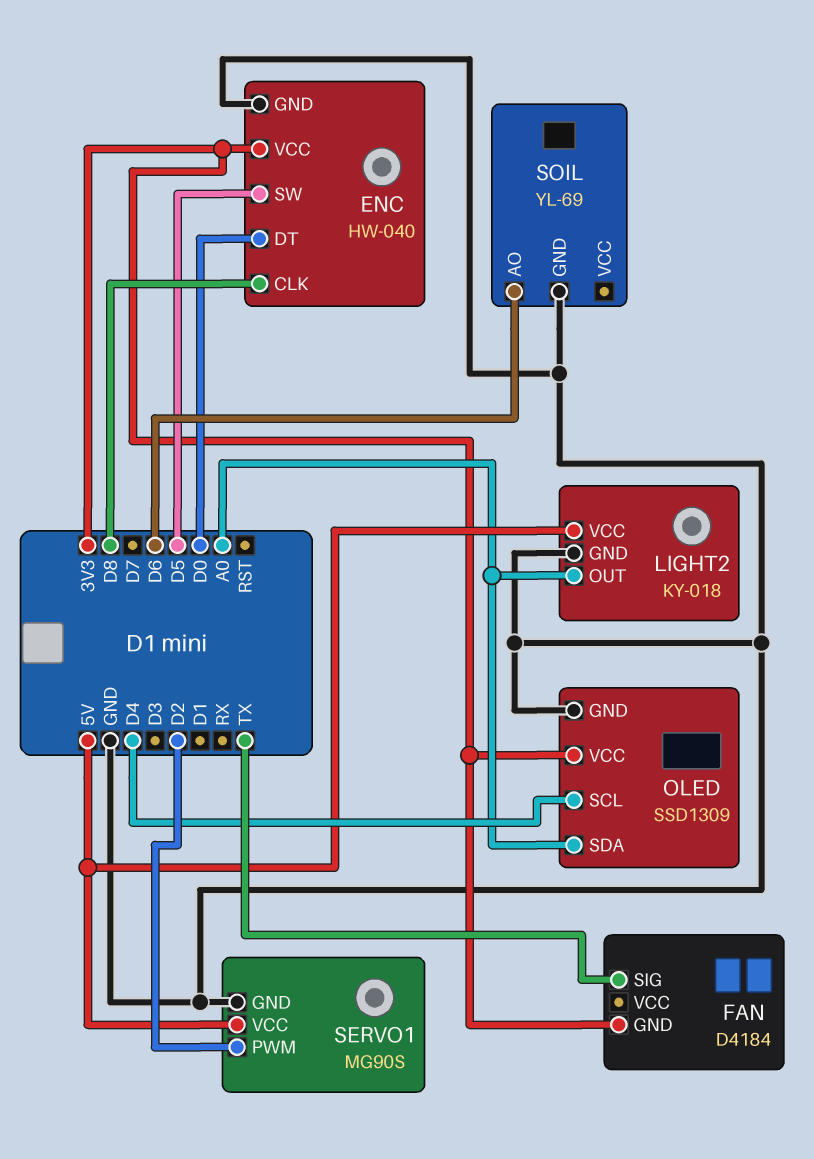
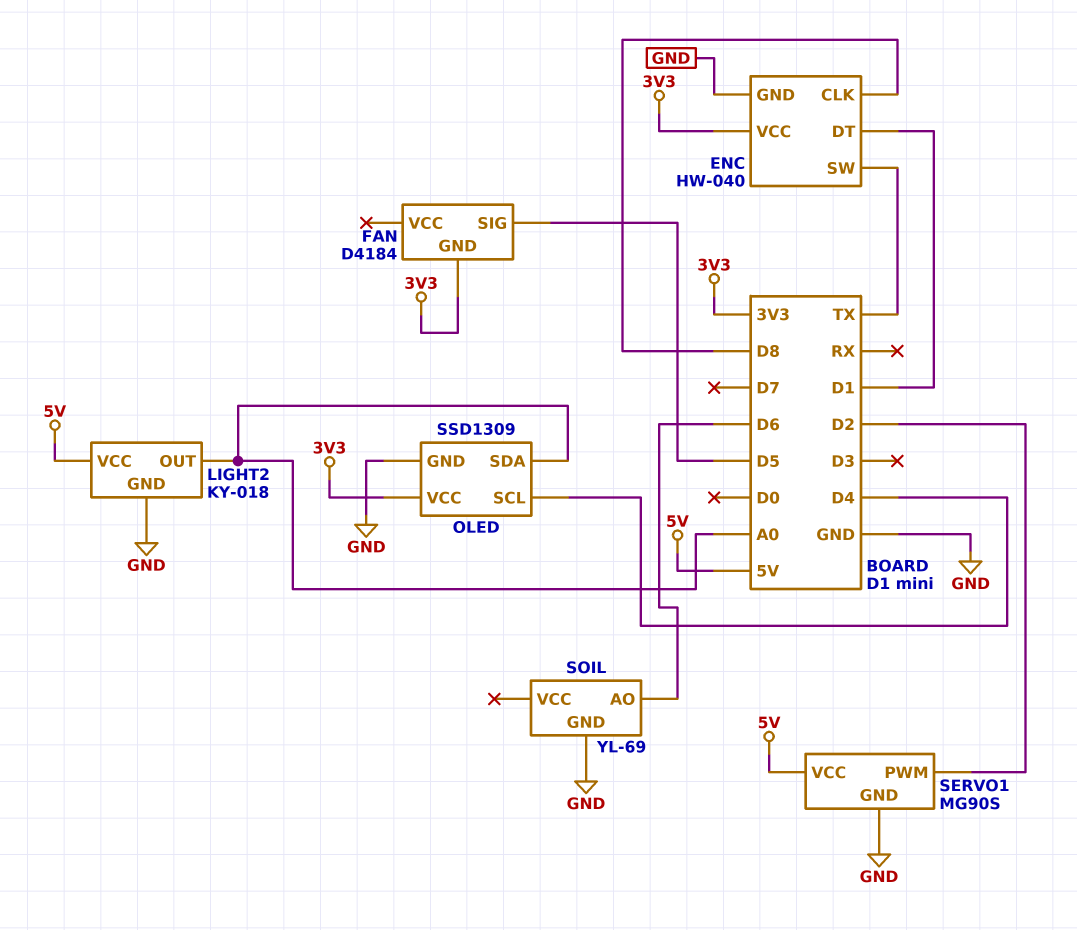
ENC pin DT: D0 -> D1
ENC pin SW: D5 -> TX
FAN pin SIG: TX -> D5

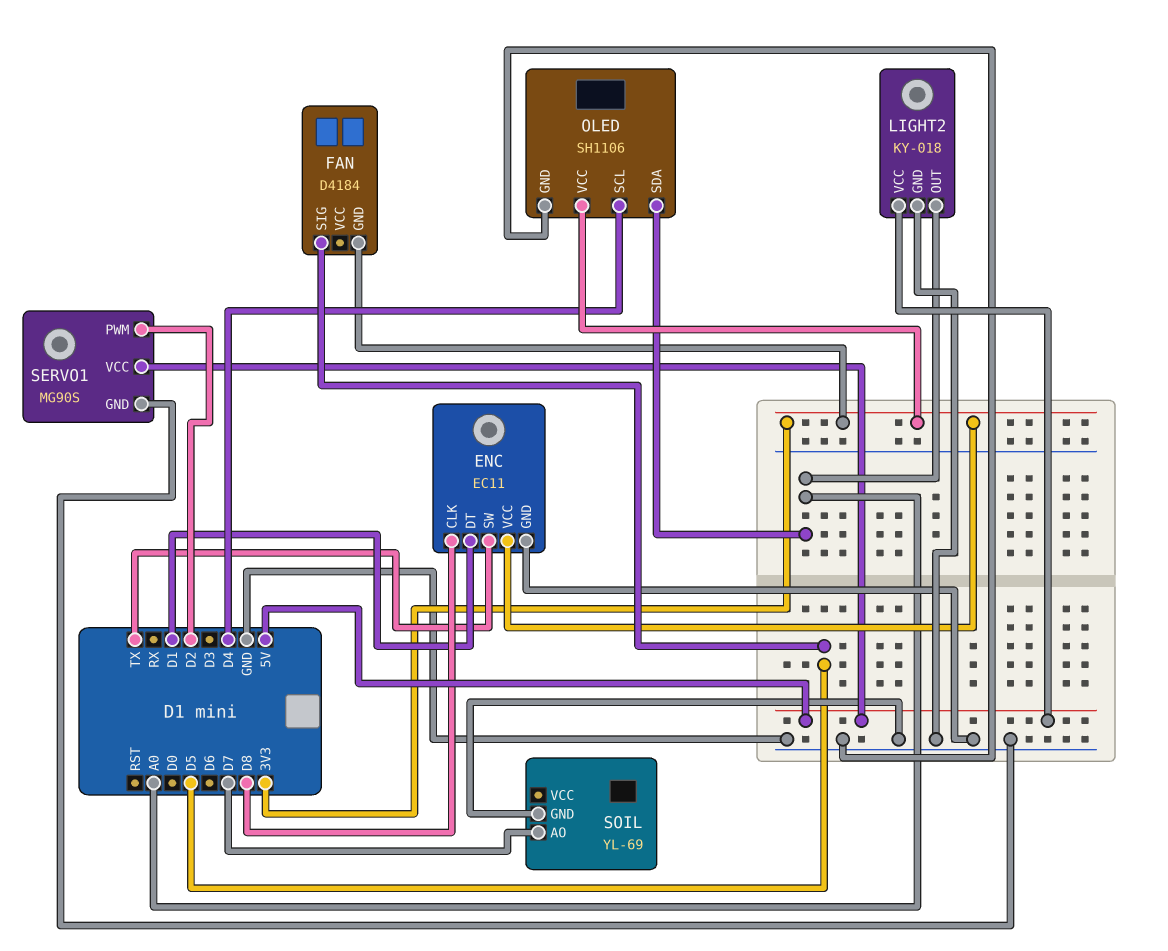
ENC: HW-040 -> EC11
OLED: SSD1309 -> SH1106
SOIL pin AO: D6 -> D7

